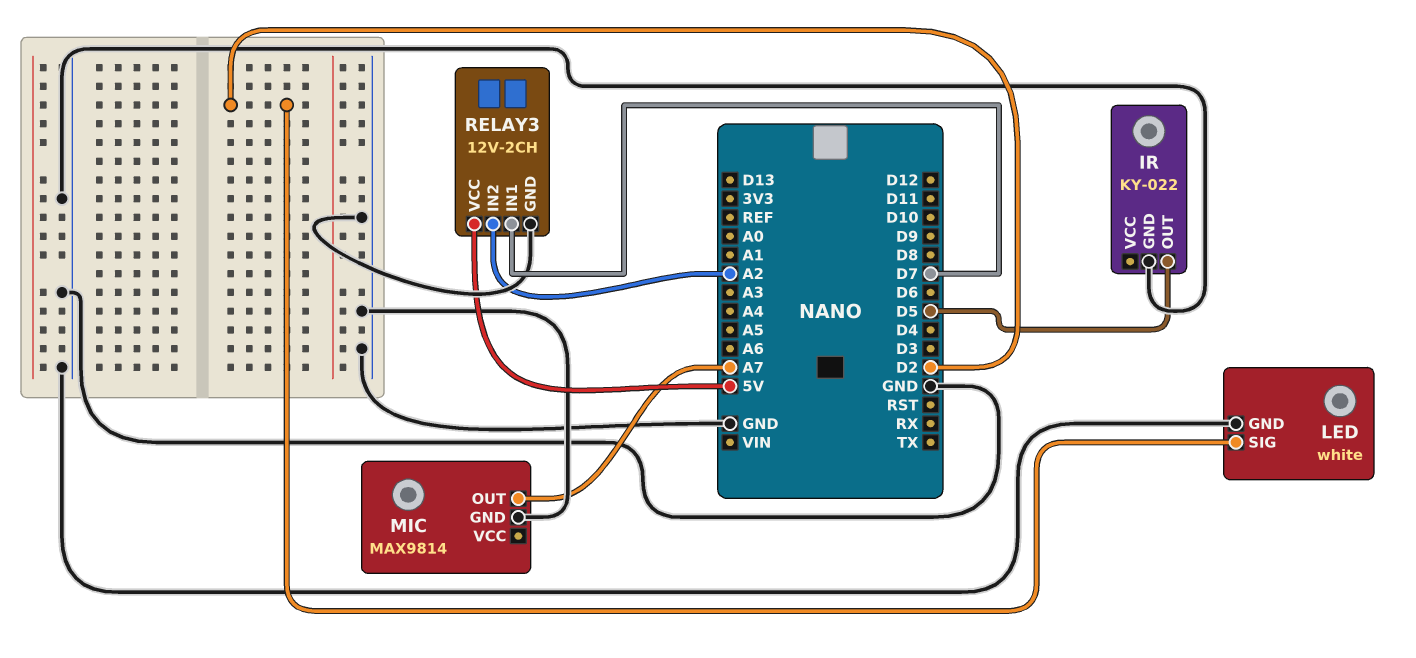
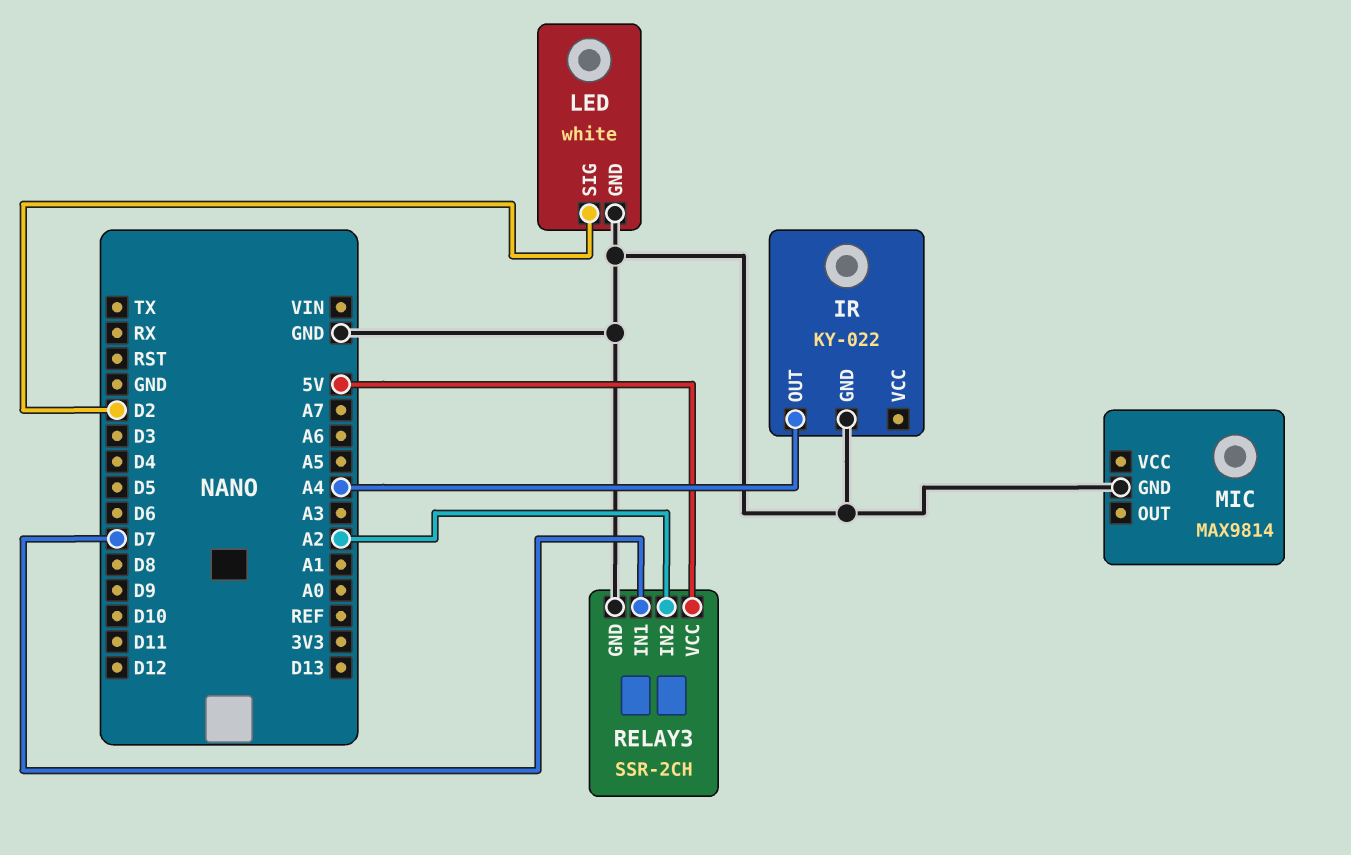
IR pin OUT: D5 -> A4
MIC pin OUT: A7 -> none
RELAY3: 12V-2CH -> SSR-2CH

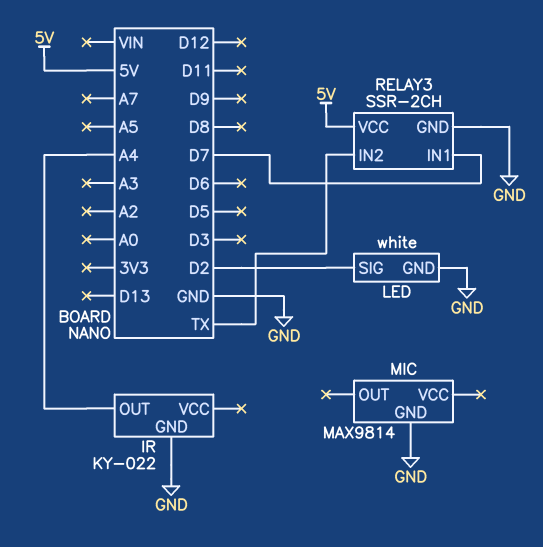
RELAY3 pin IN2: A2 -> TX

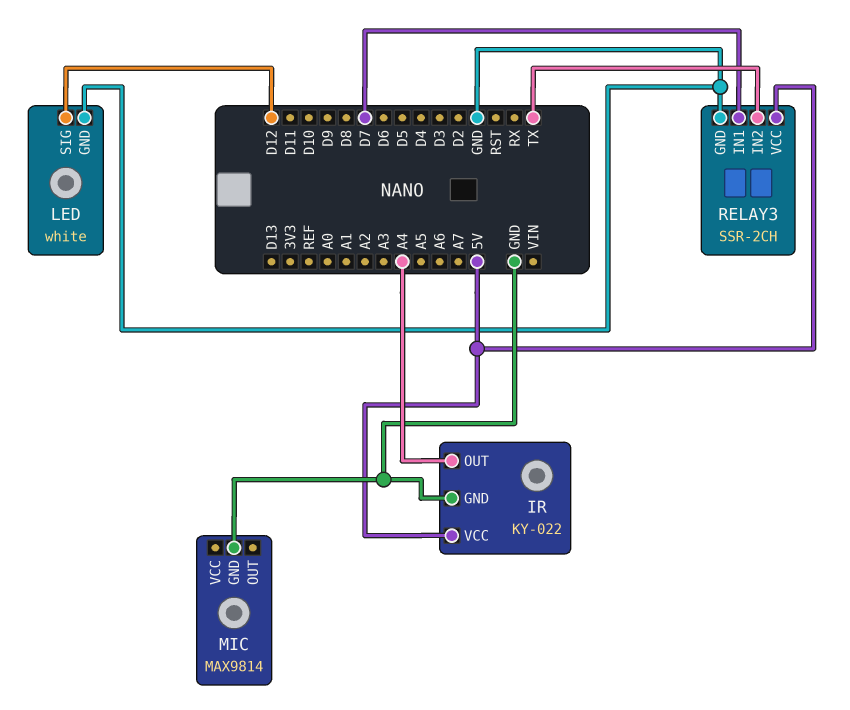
IR pin VCC: none -> 5V
LED pin SIG: D2 -> D12

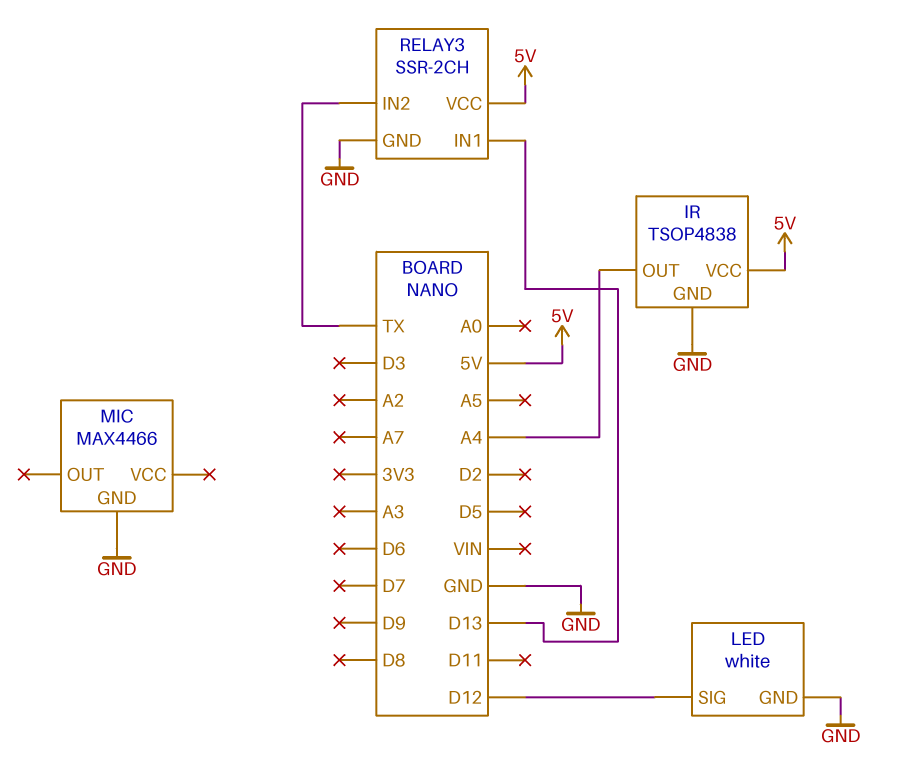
IR: KY-022 -> TSOP4838
MIC: MAX9814 -> MAX4466
RELAY3 pin IN1: D7 -> D13

